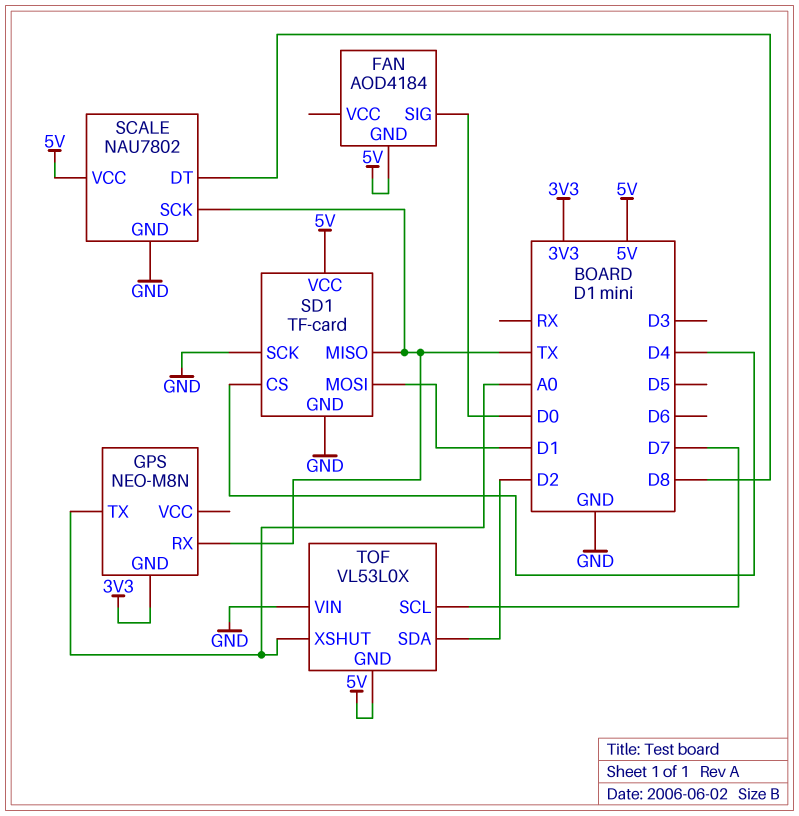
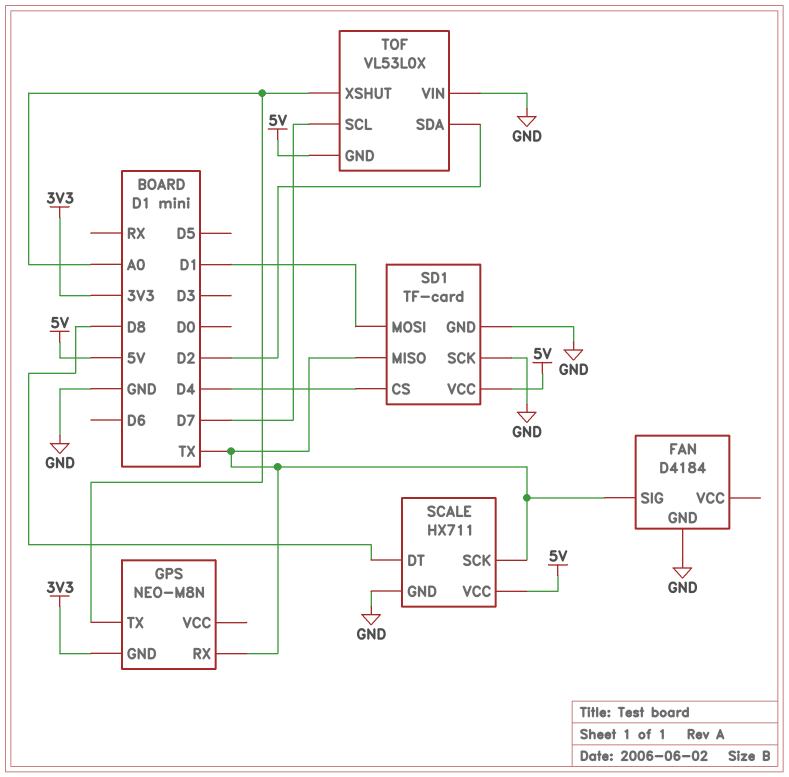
FAN: AOD4184 -> D4184
FAN pin GND: 5V -> GND
FAN pin SIG: D0 -> TX
SCALE: NAU7802 -> HX711

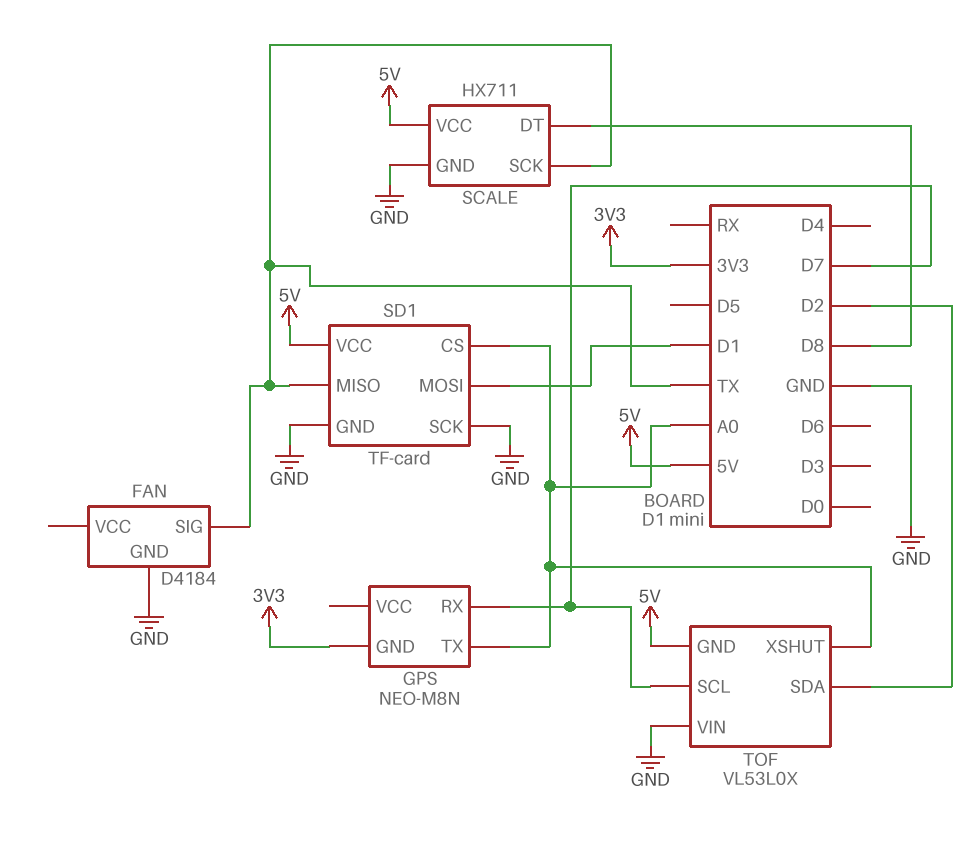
GPS pin RX: TX -> D7
SD1 pin CS: D4 -> A0

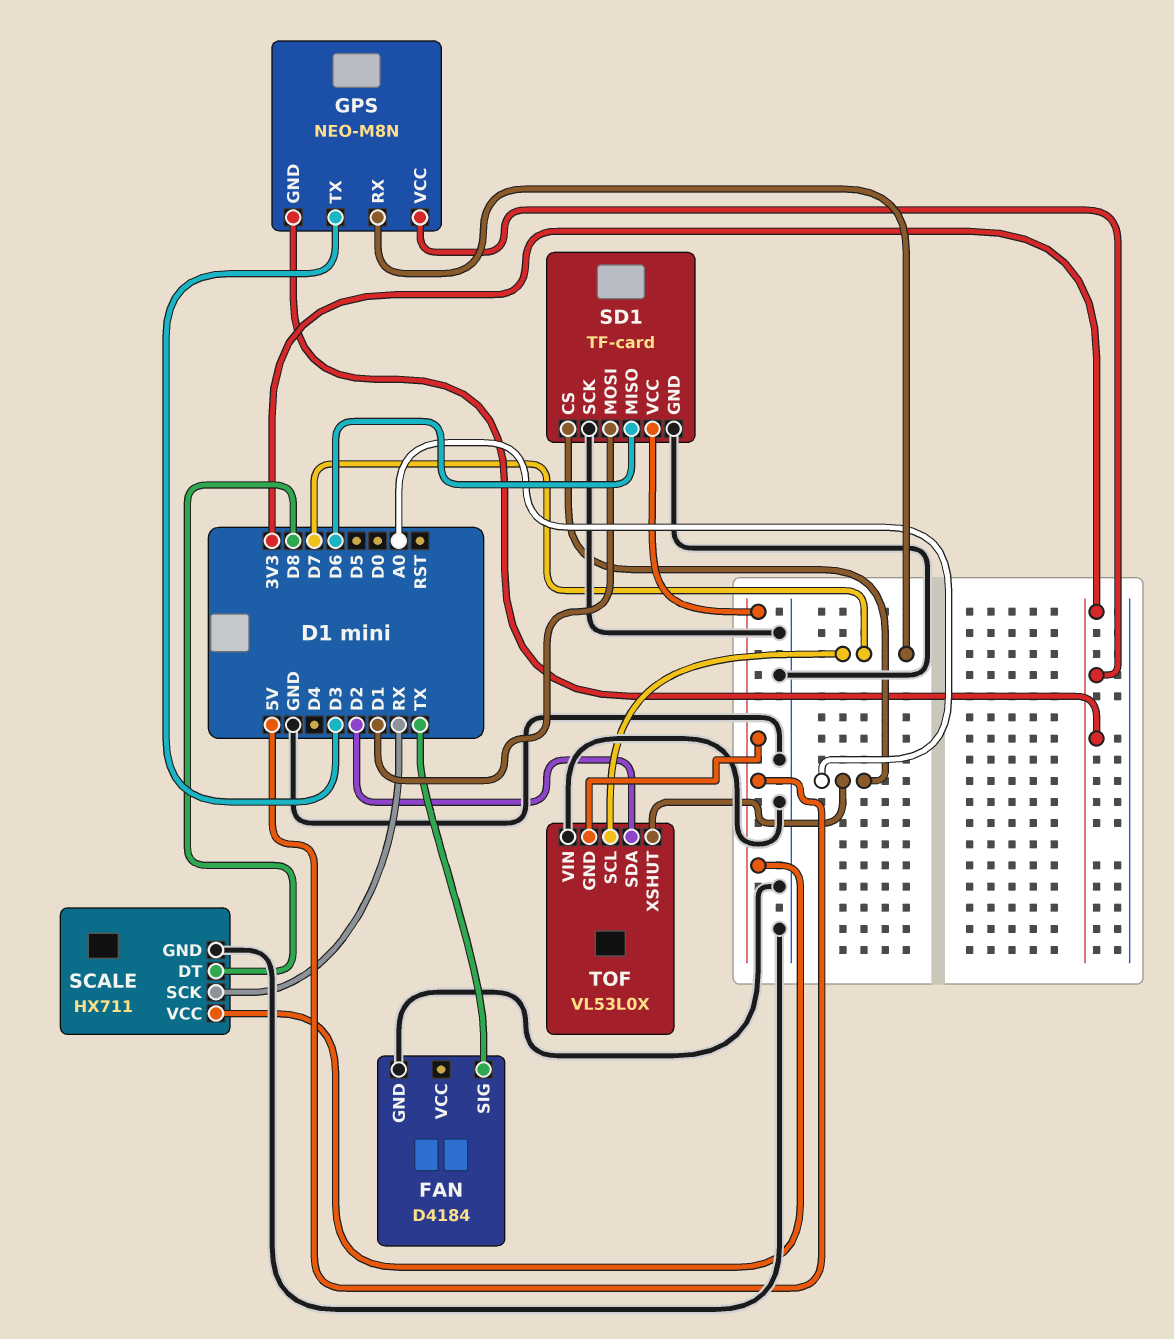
GPS pin TX: A0 -> D3
GPS pin VCC: none -> 3V3
SCALE pin SCK: TX -> RX
SD1 pin MISO: TX -> D6

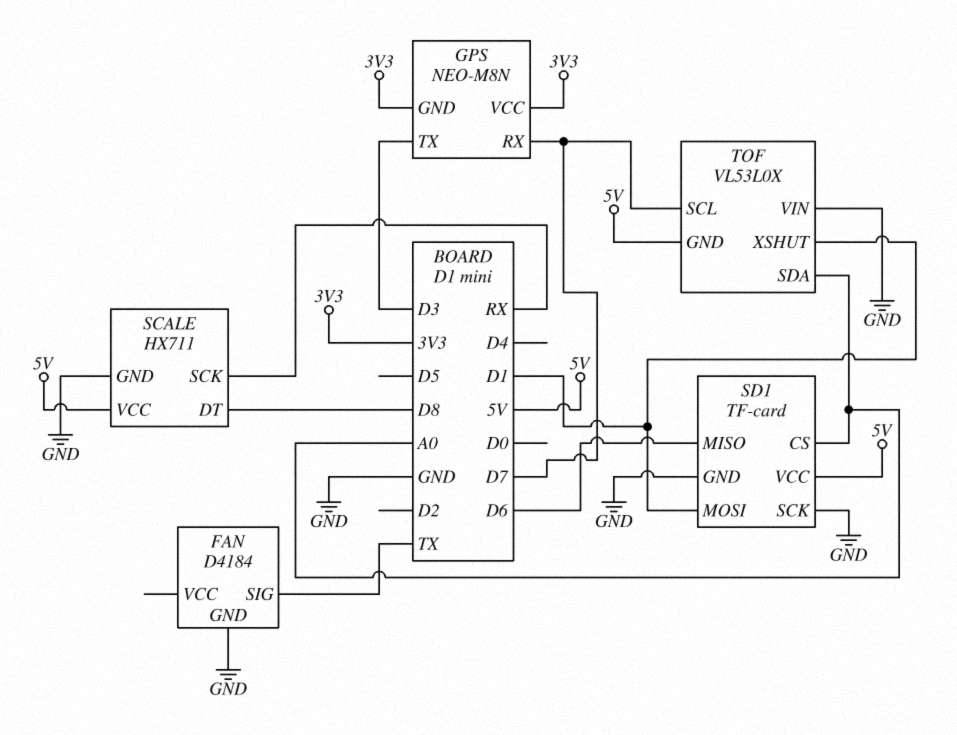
TOF pin SDA: D2 -> A0
TOF pin XSHUT: A0 -> D1

